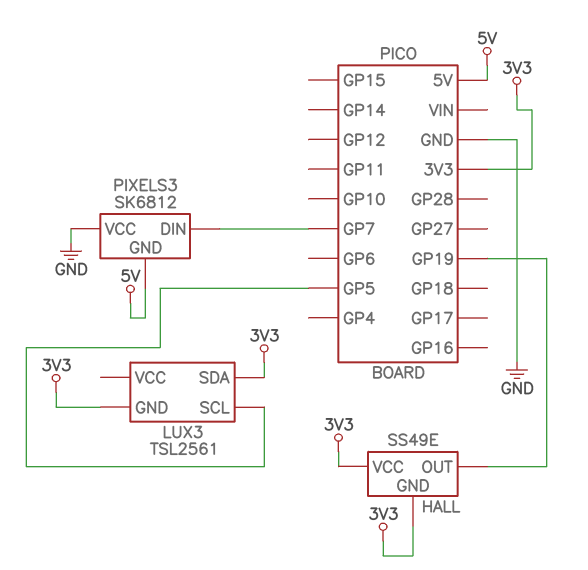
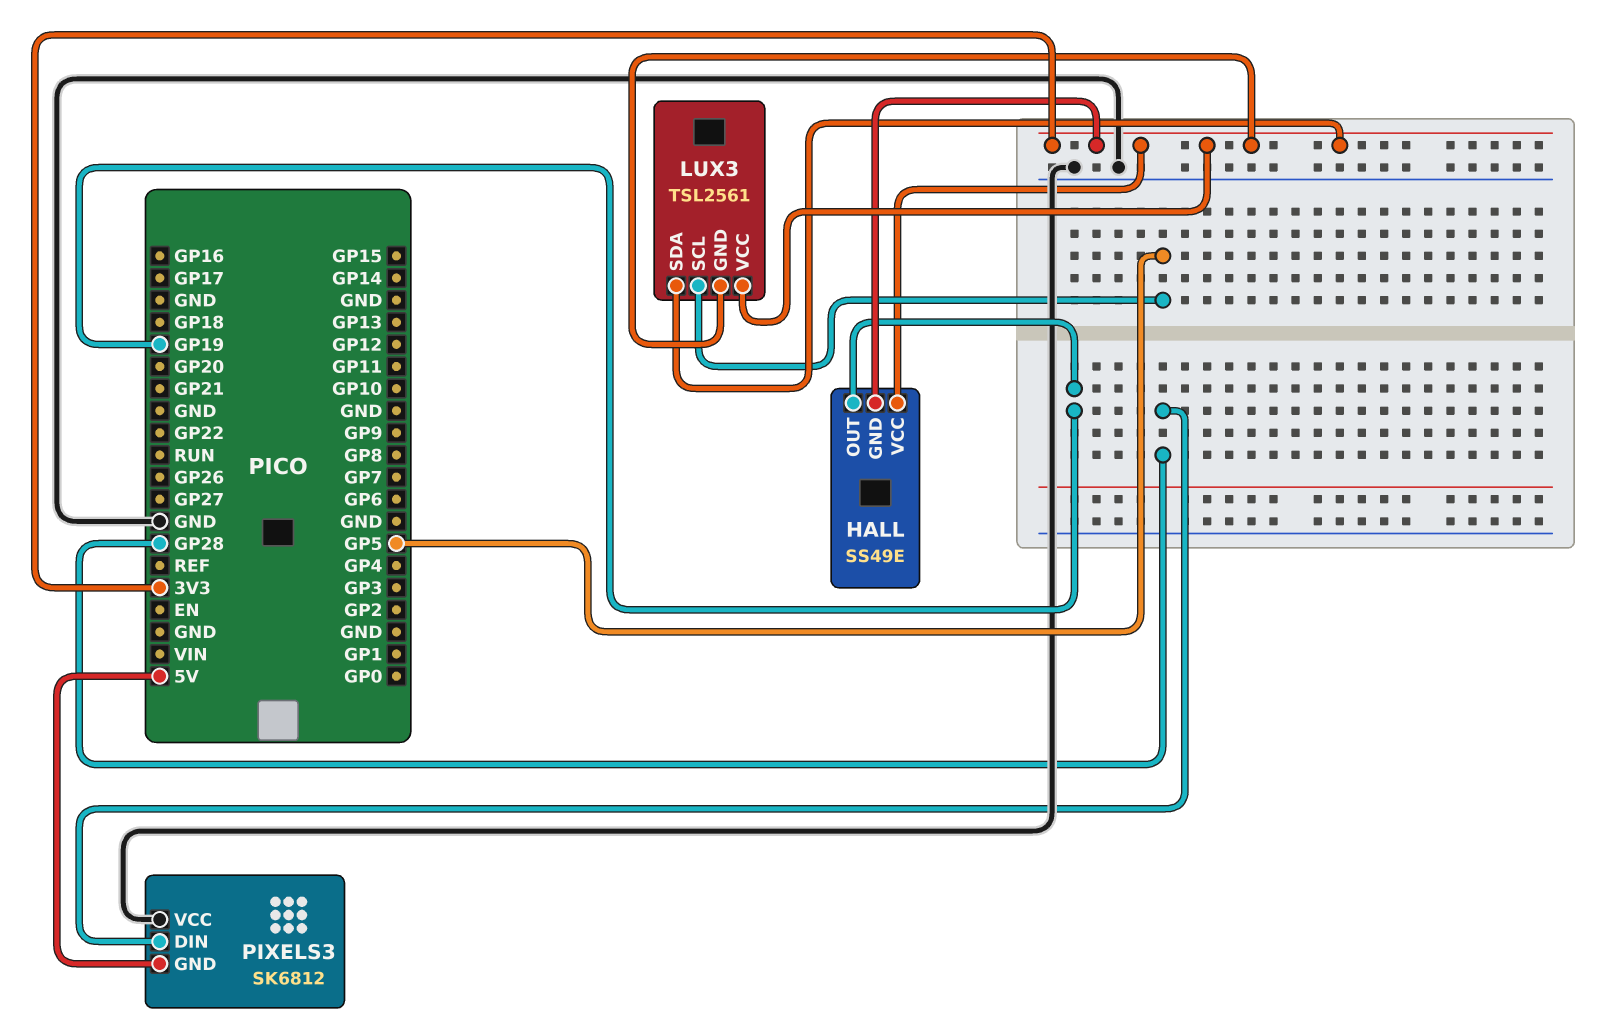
LUX3 pin VCC: none -> 3V3
PIXELS3 pin DIN: GP7 -> GP28

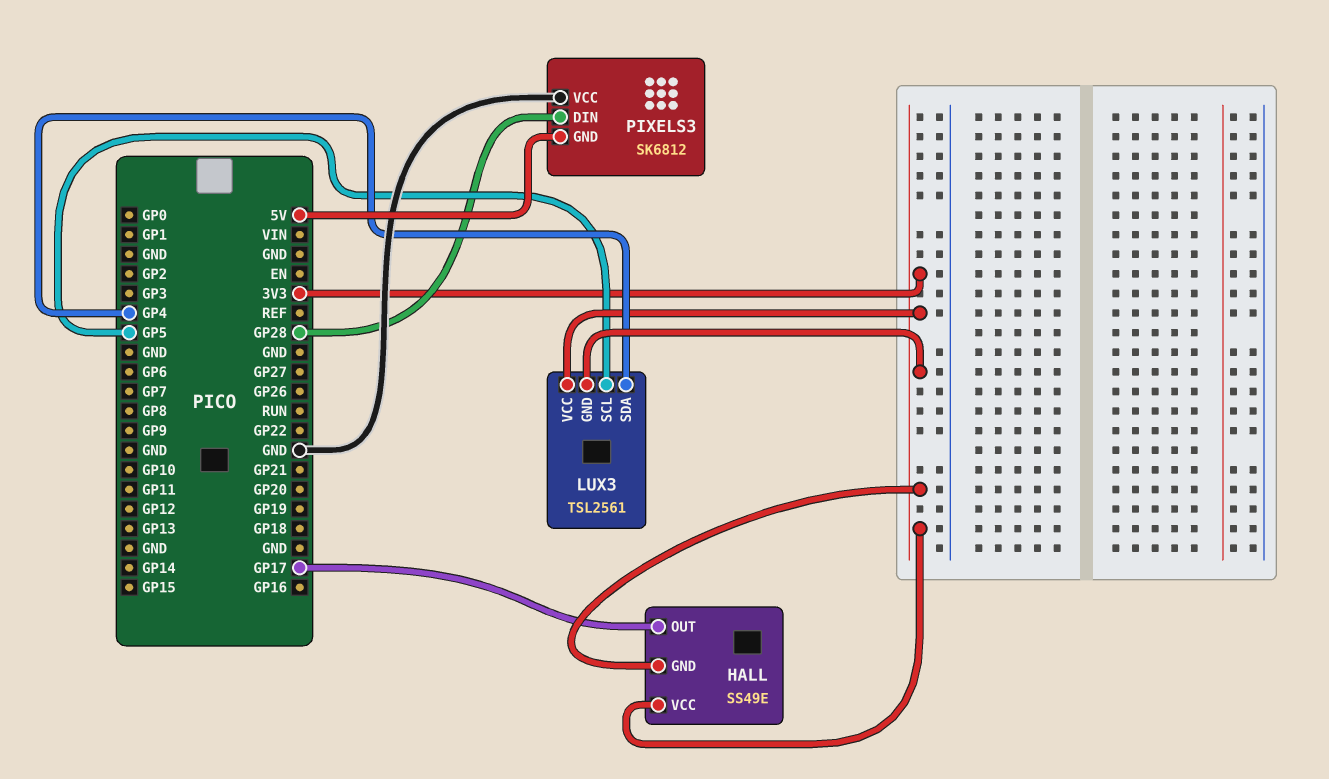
HALL pin OUT: GP19 -> GP17
LUX3 pin SDA: 3V3 -> GP4

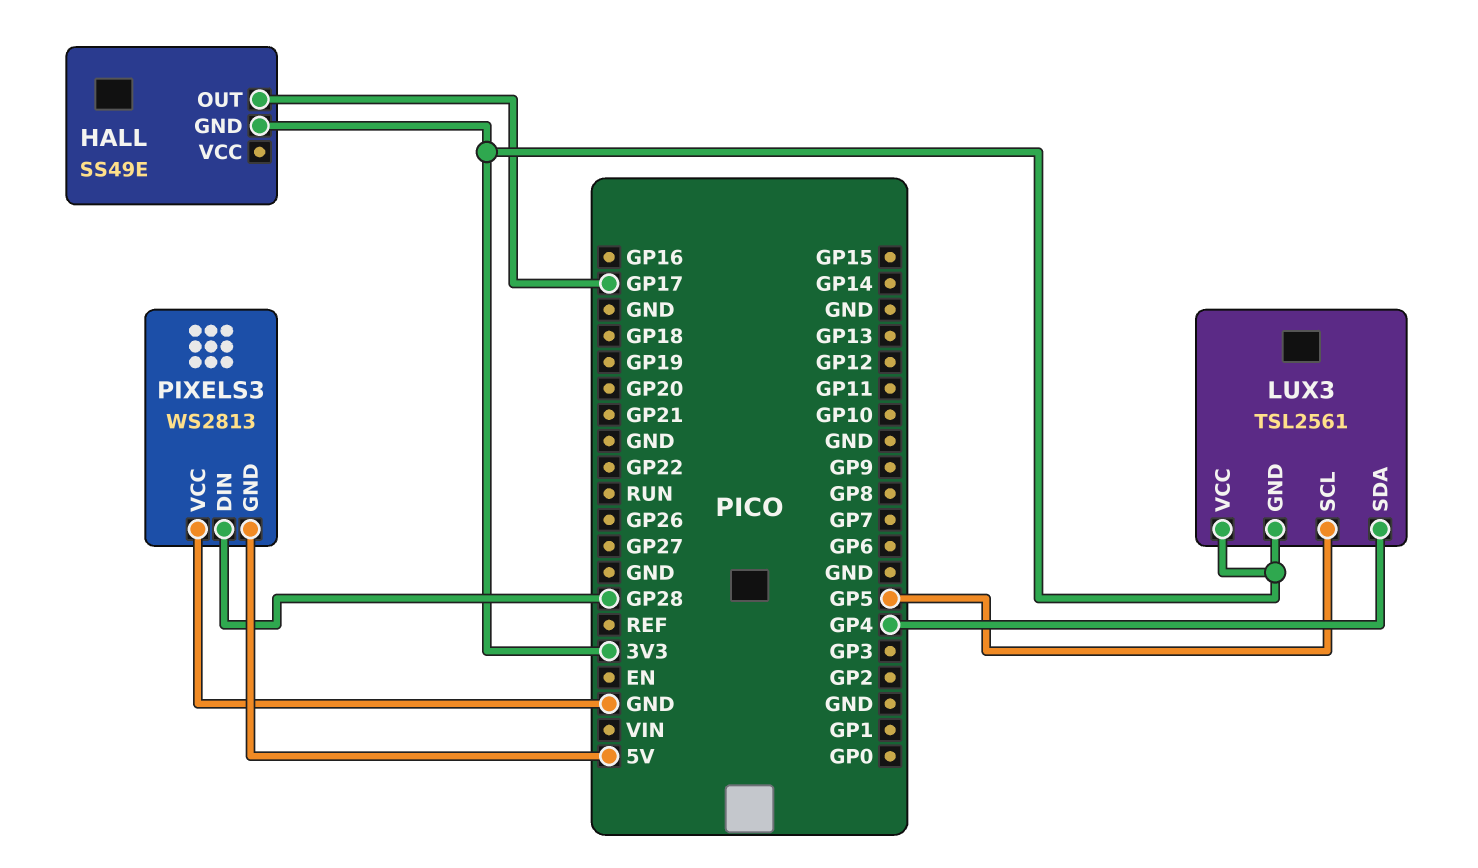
HALL pin VCC: 3V3 -> none
PIXELS3: SK6812 -> WS2813

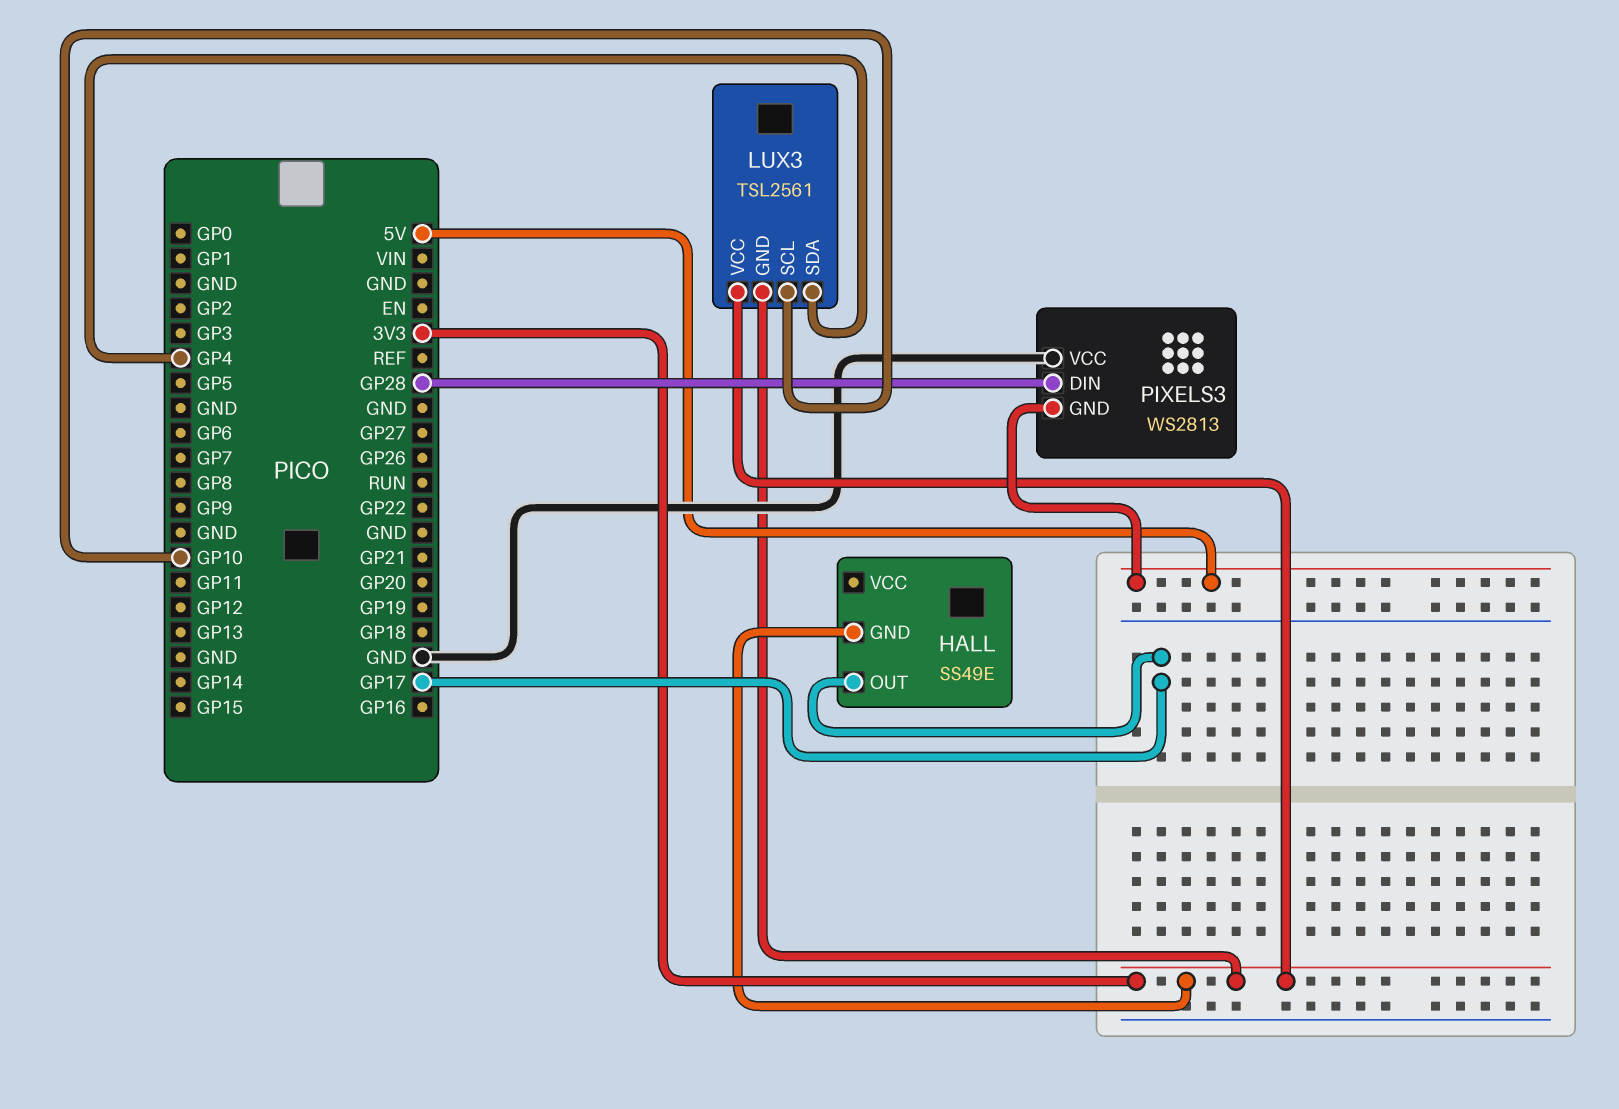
LUX3 pin SCL: GP5 -> GP10

